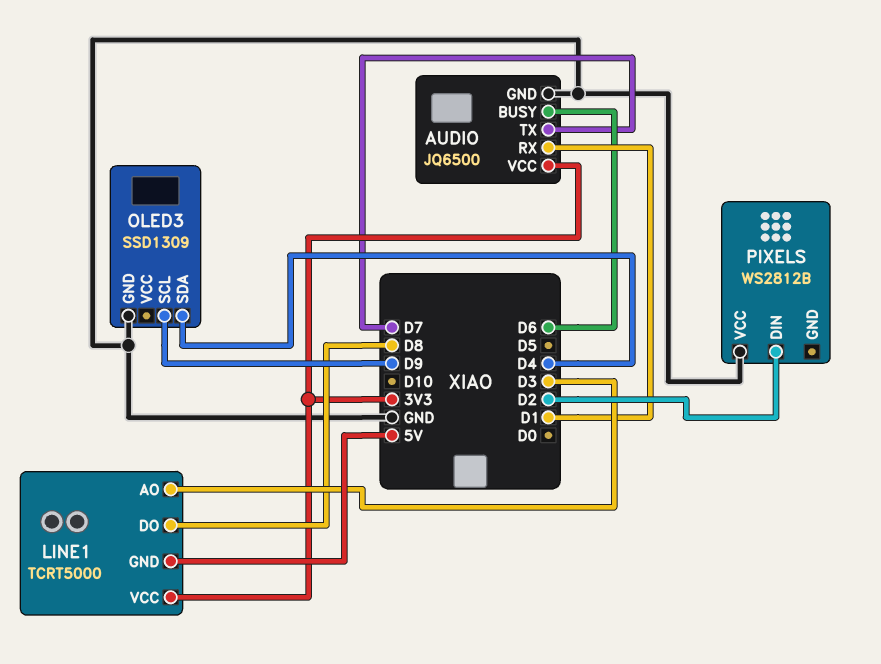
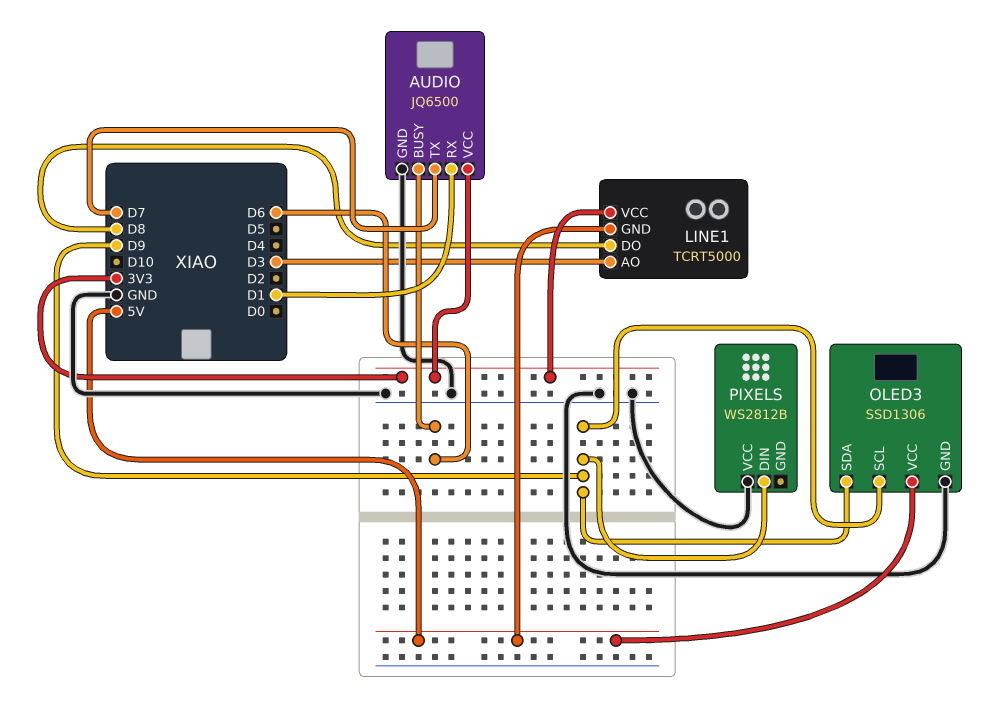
OLED3: SSD1309 -> SSD1306
OLED3 pin SDA: D4 -> D9
OLED3 pin VCC: none -> 5V
PIXELS pin DIN: D2 -> D9

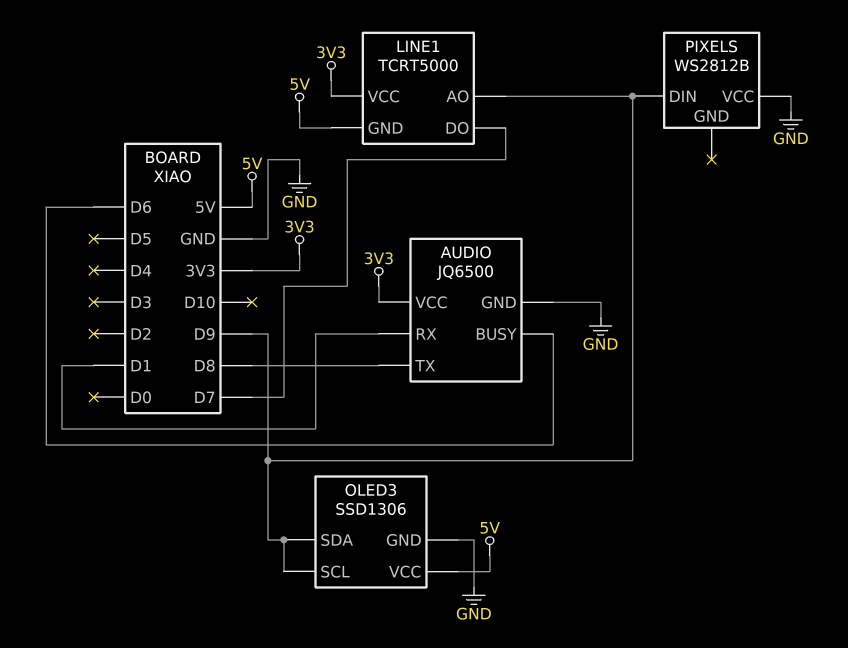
AUDIO pin TX: D7 -> D8
LINE1 pin AO: D3 -> D9
LINE1 pin DO: D8 -> D7

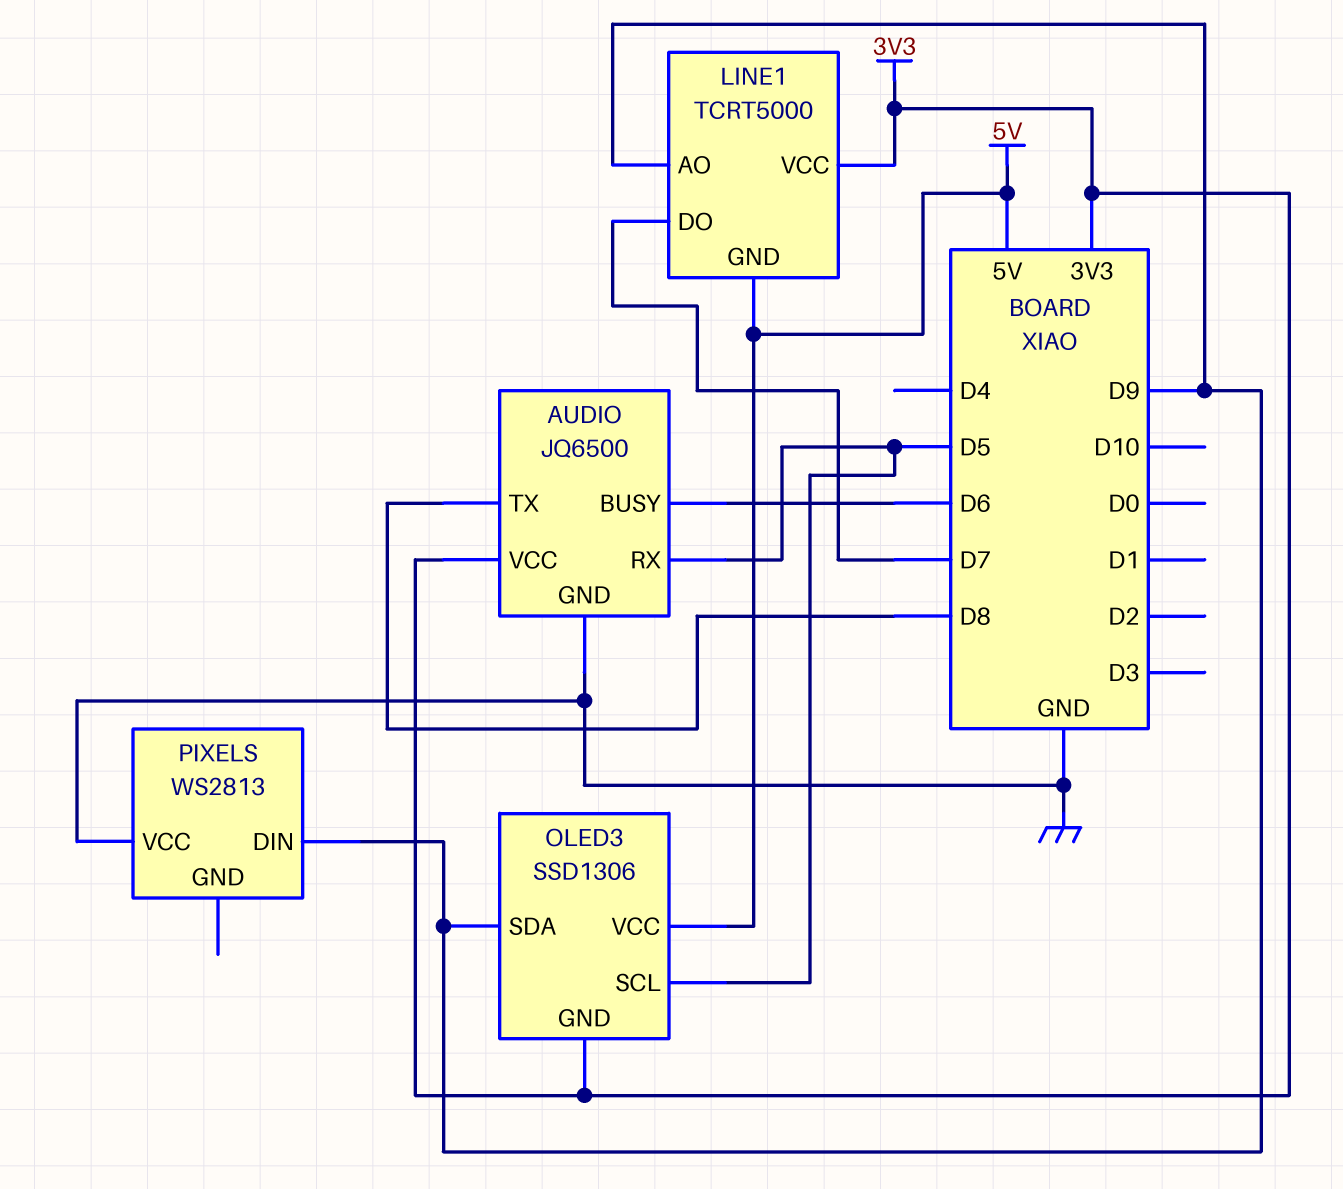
AUDIO pin RX: D1 -> D5
OLED3 pin GND: GND -> 3V3
OLED3 pin SCL: D9 -> D5
PIXELS: WS2812B -> WS2813

